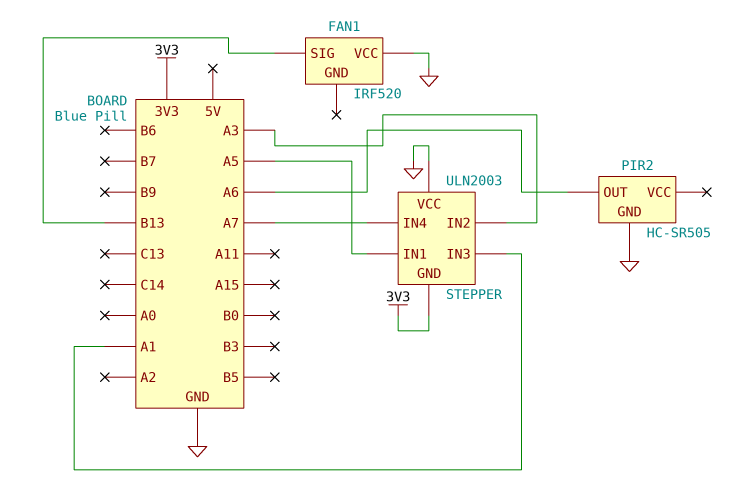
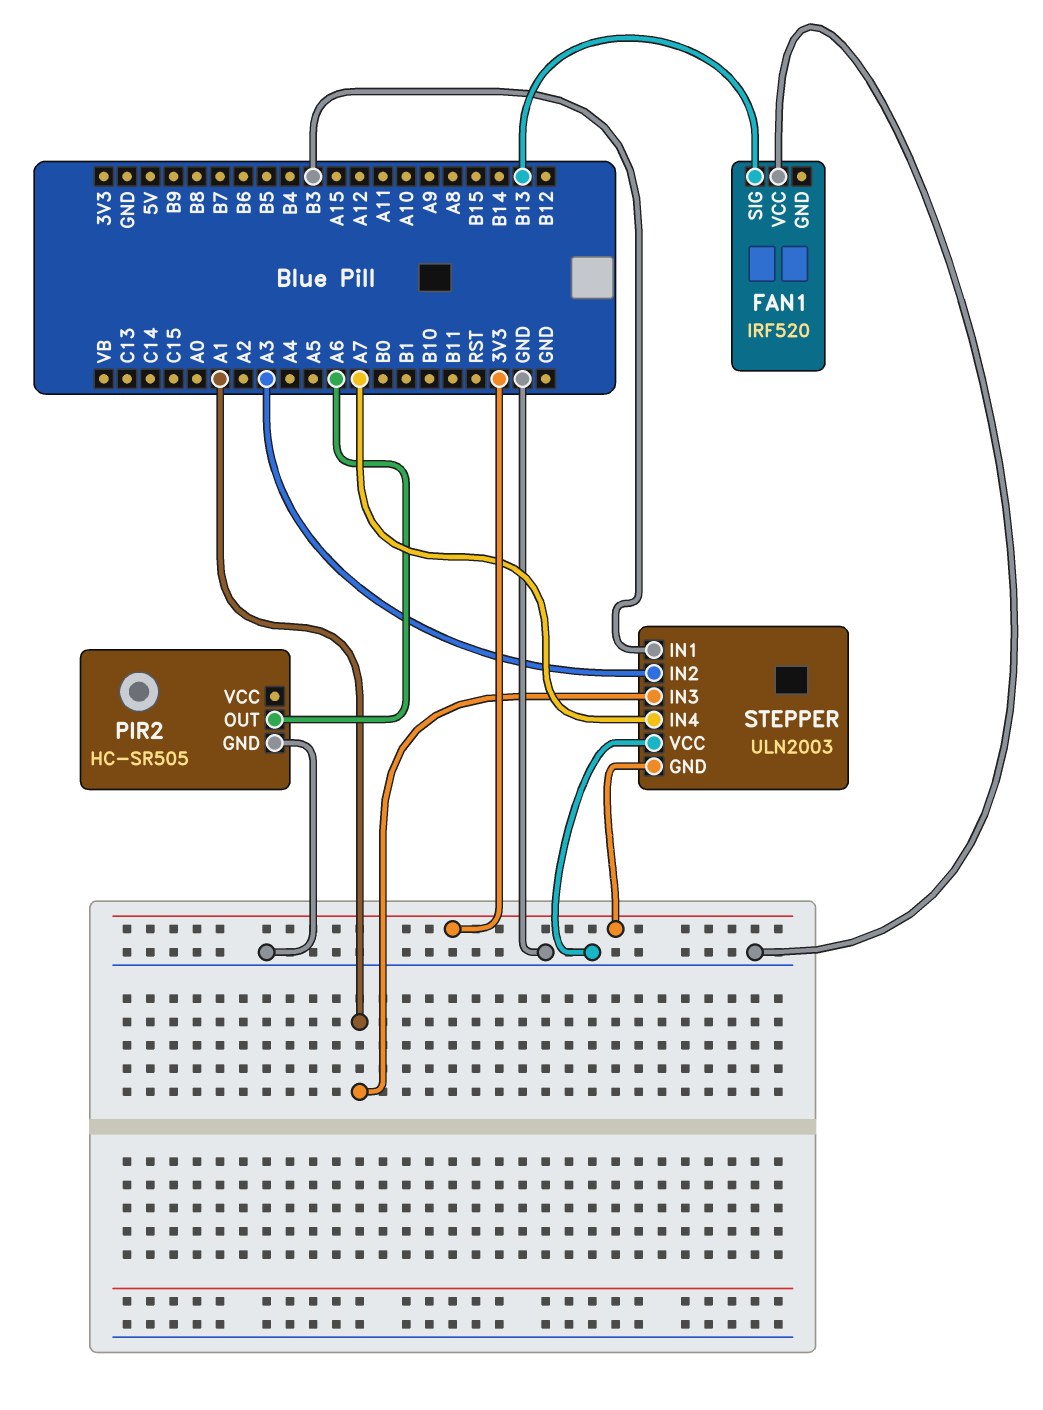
STEPPER pin IN1: A5 -> B3

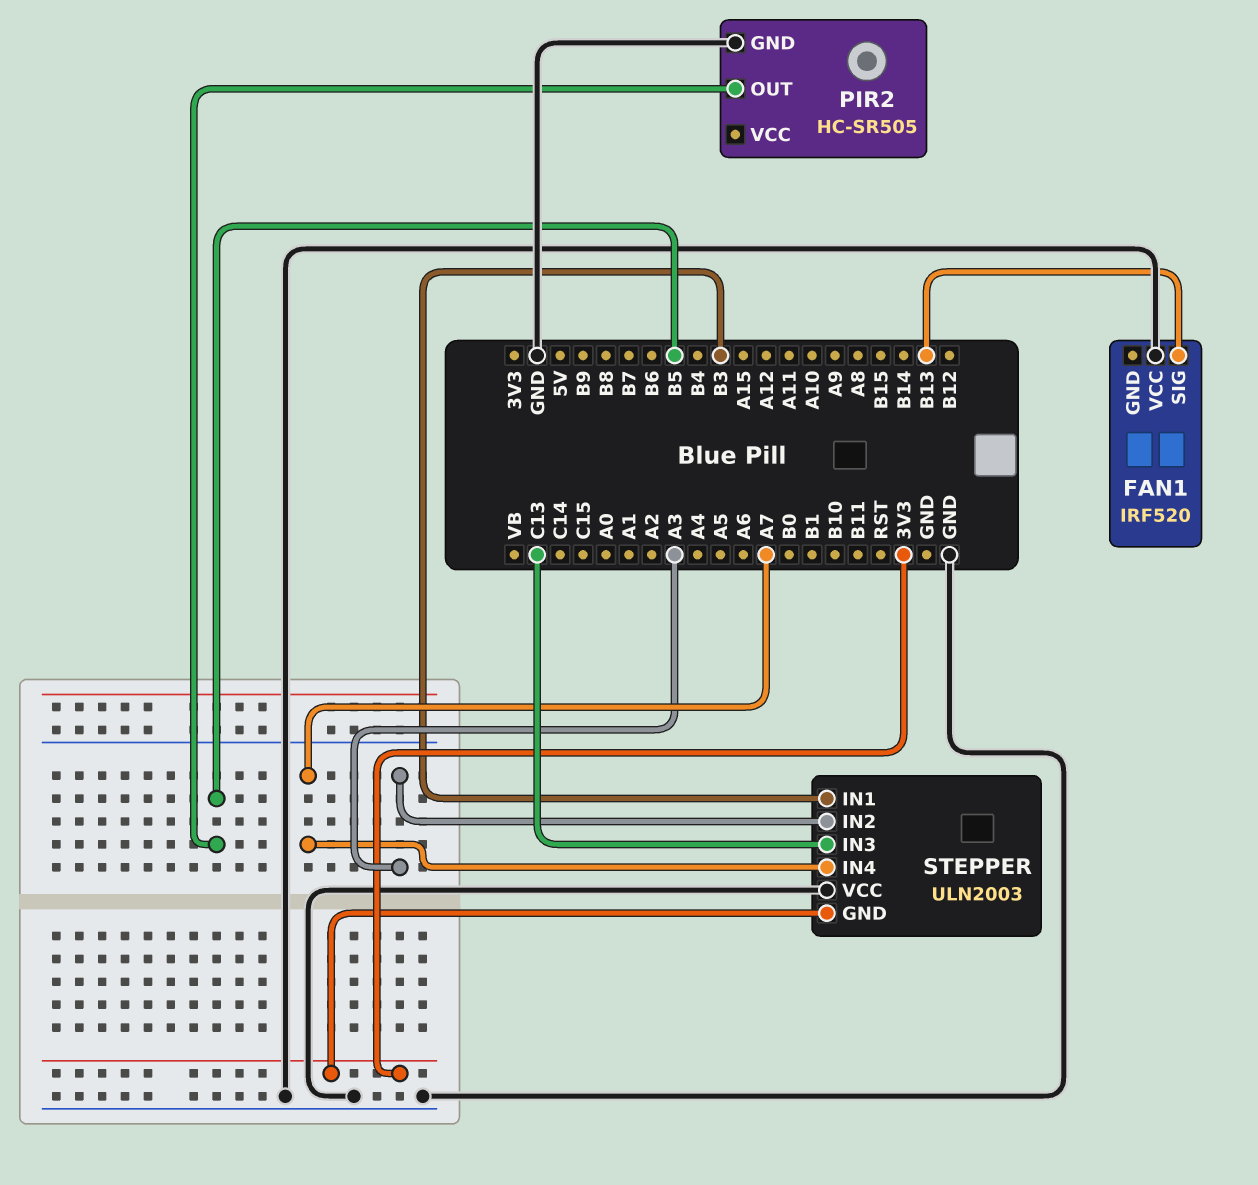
PIR2 pin OUT: A6 -> B5
STEPPER pin IN3: A1 -> C13

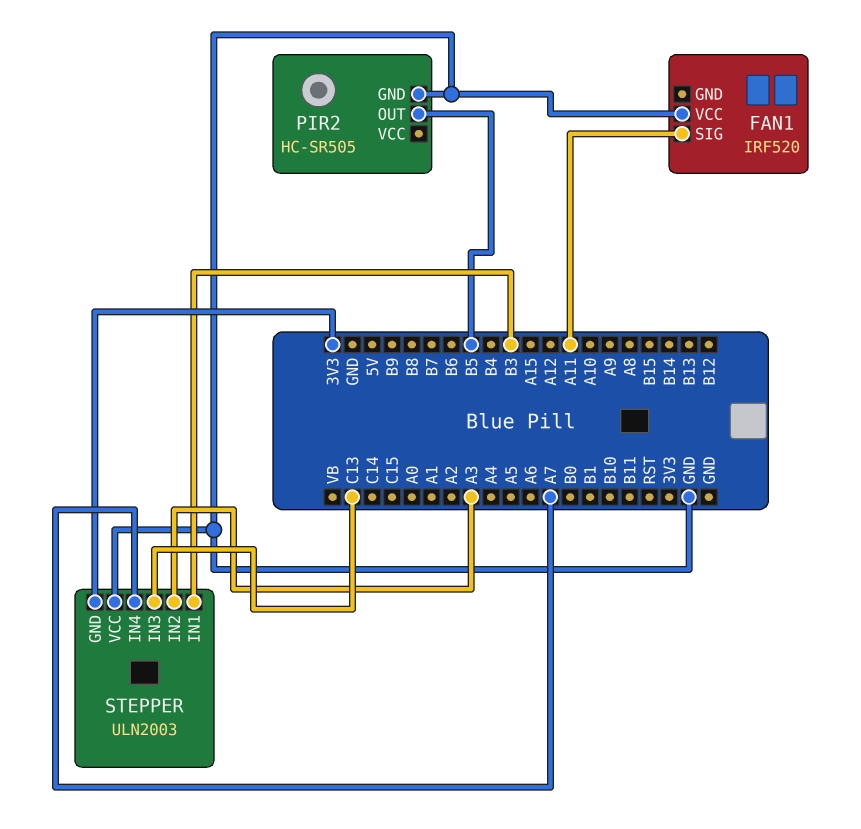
FAN1 pin SIG: B13 -> A11

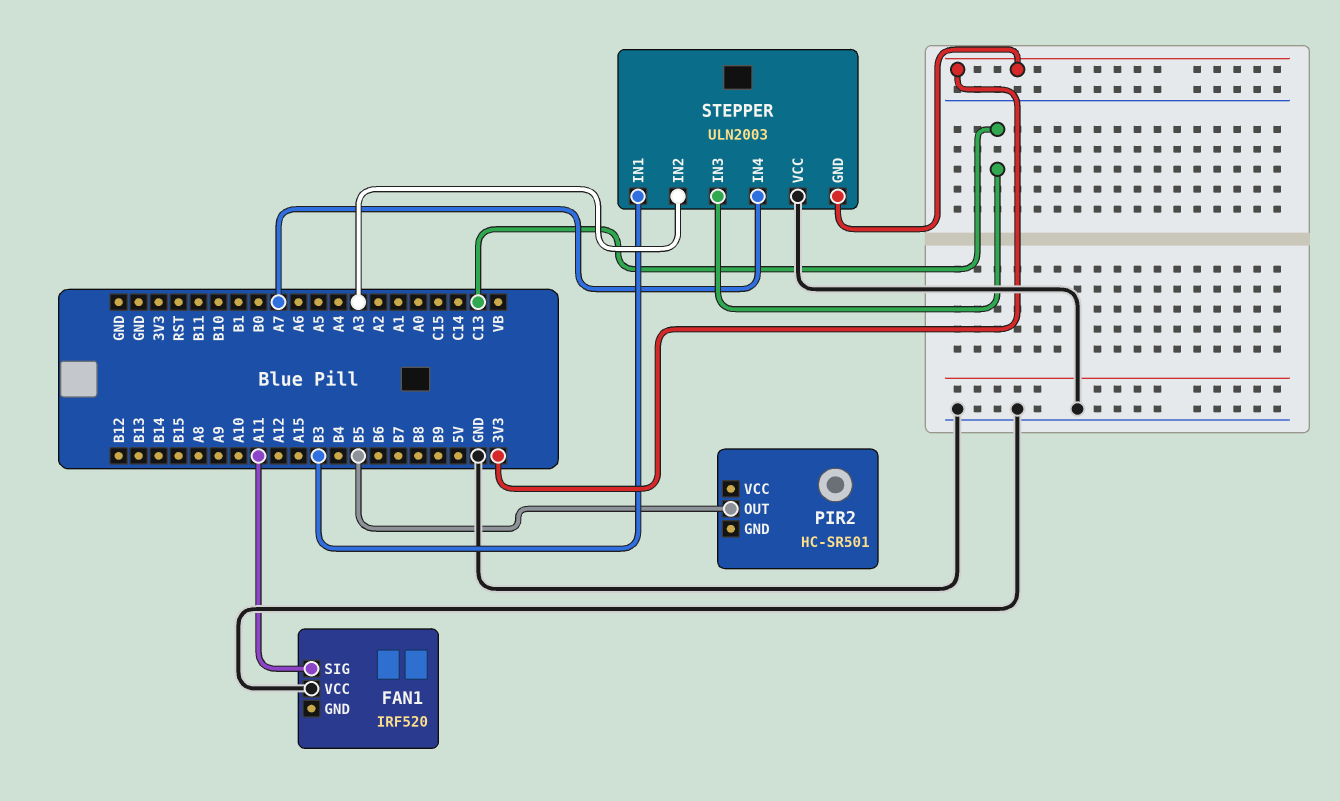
PIR2: HC-SR505 -> HC-SR501
PIR2 pin GND: GND -> none

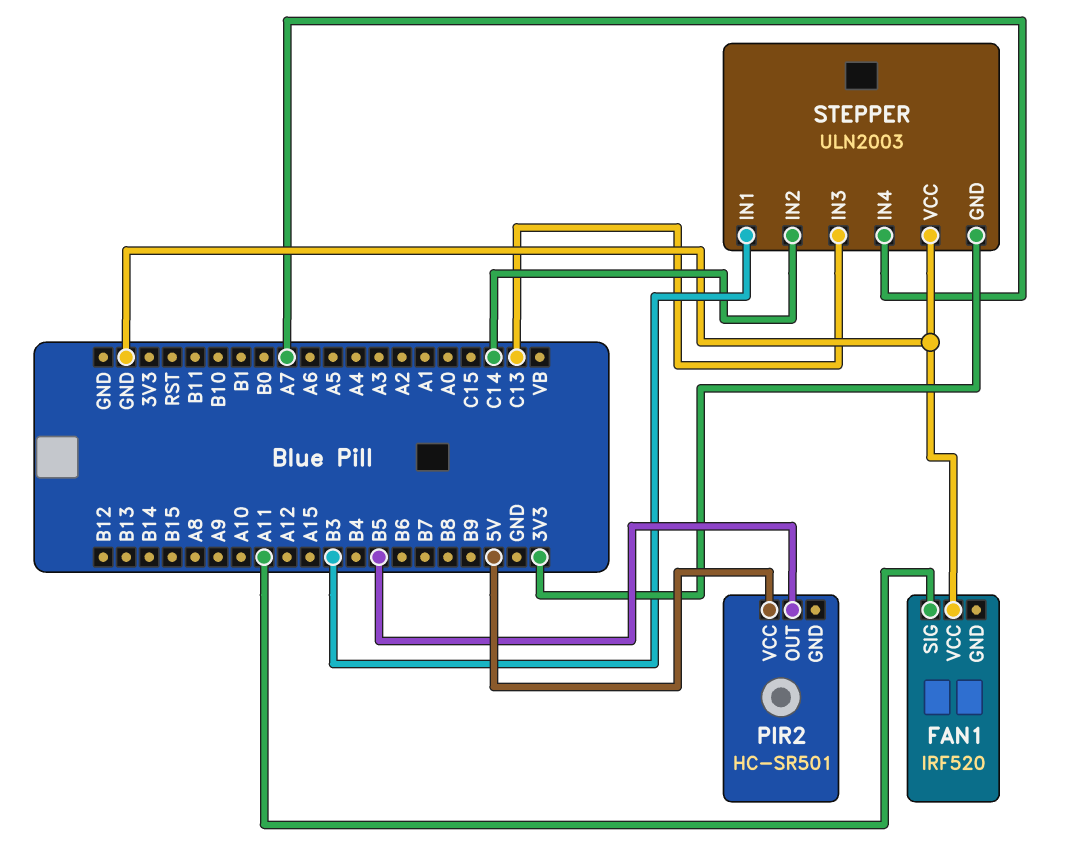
PIR2 pin VCC: none -> 5V
STEPPER pin IN2: A3 -> C14

